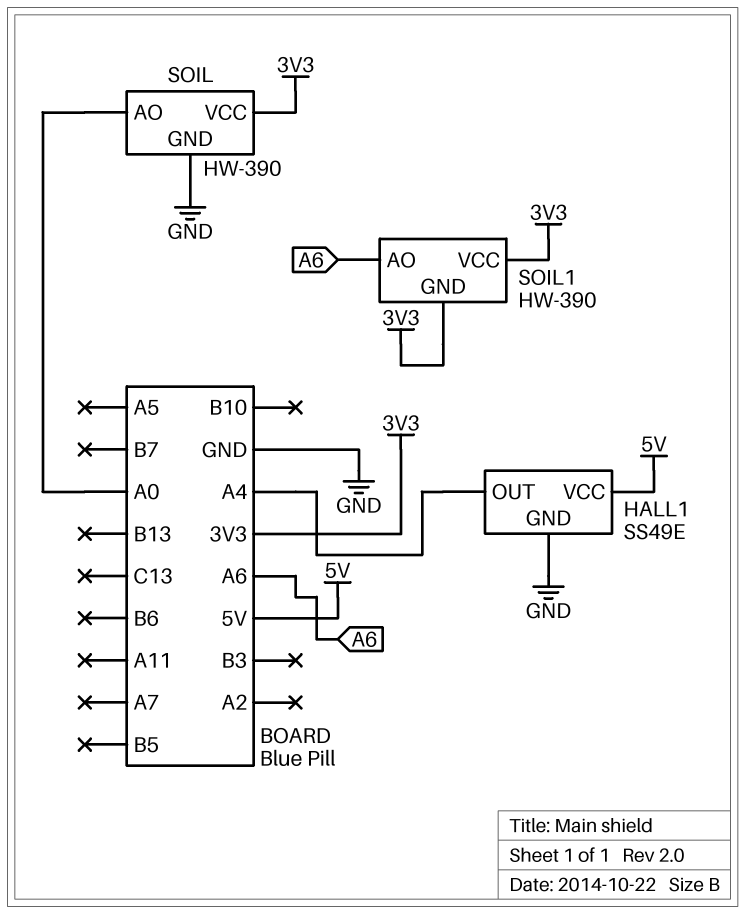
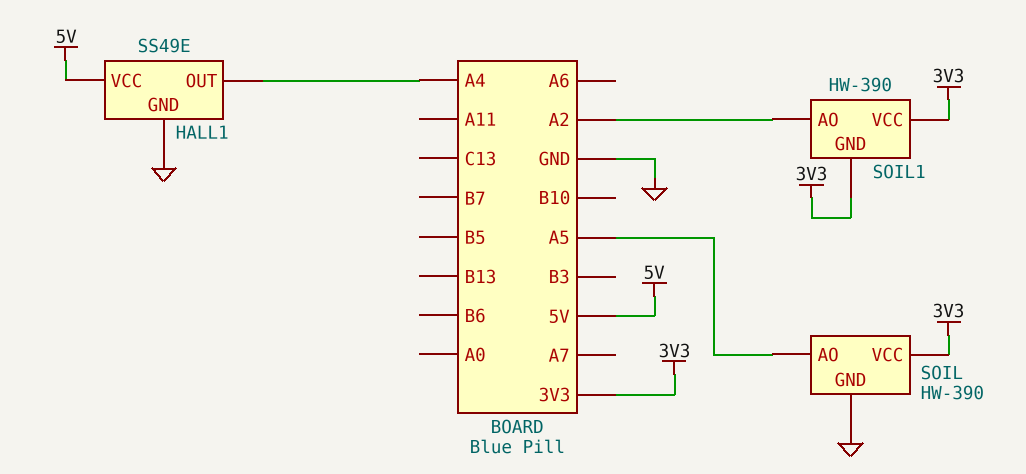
SOIL pin AO: A0 -> A5
SOIL1 pin AO: A6 -> A2

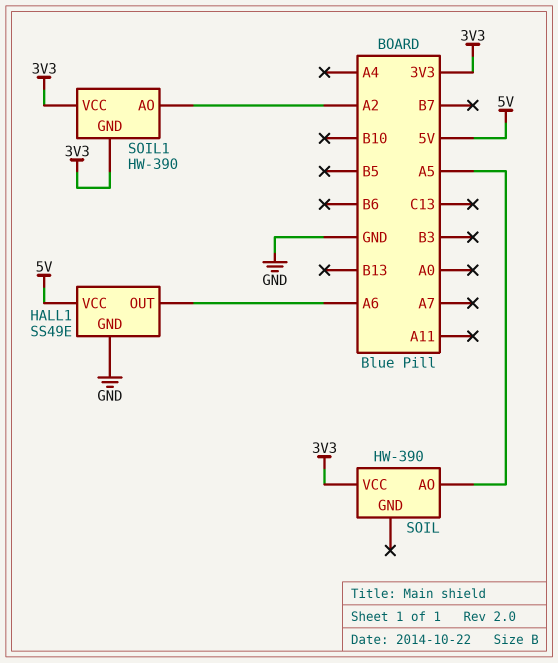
HALL1 pin OUT: A4 -> A6
SOIL pin GND: GND -> none

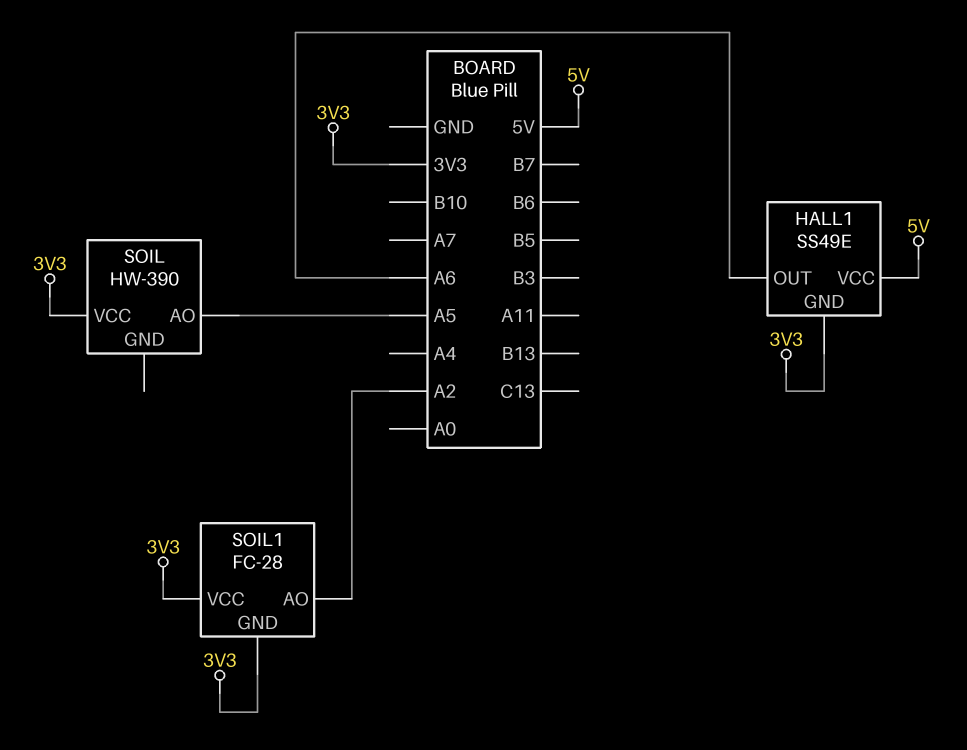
HALL1 pin GND: GND -> 3V3
SOIL1: HW-390 -> FC-28

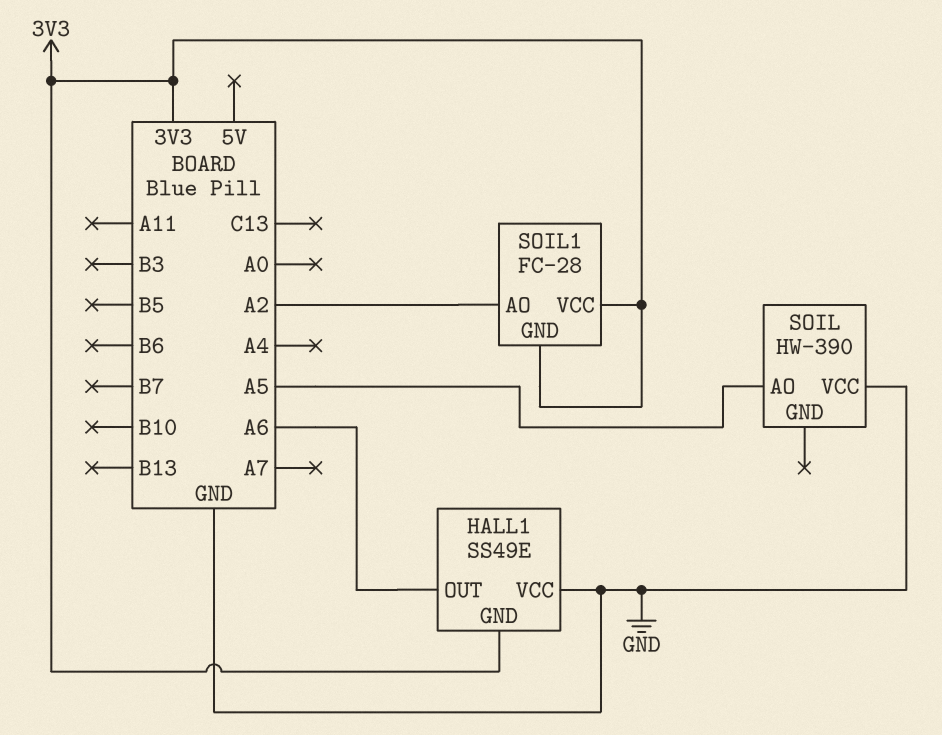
HALL1 pin VCC: 5V -> GND
SOIL pin VCC: 3V3 -> GND

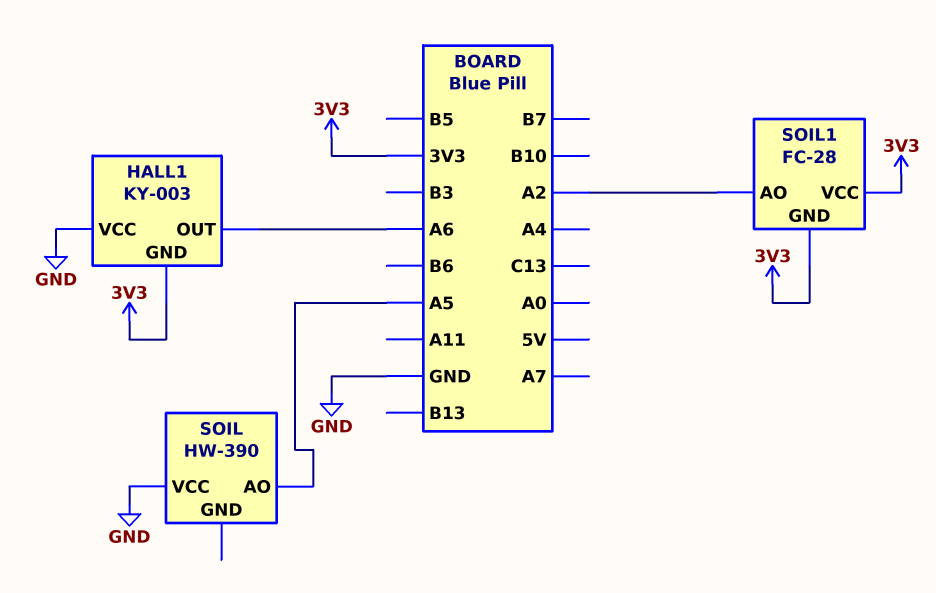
HALL1: SS49E -> KY-003

